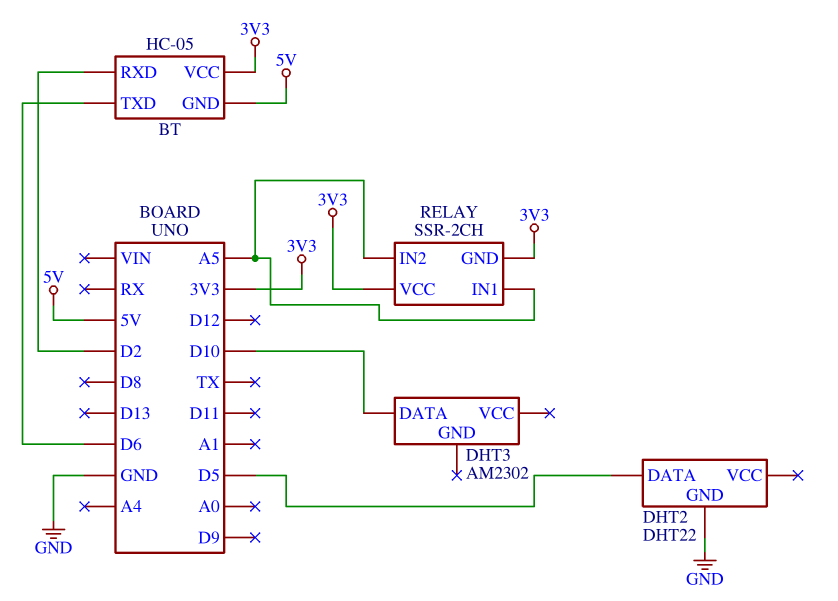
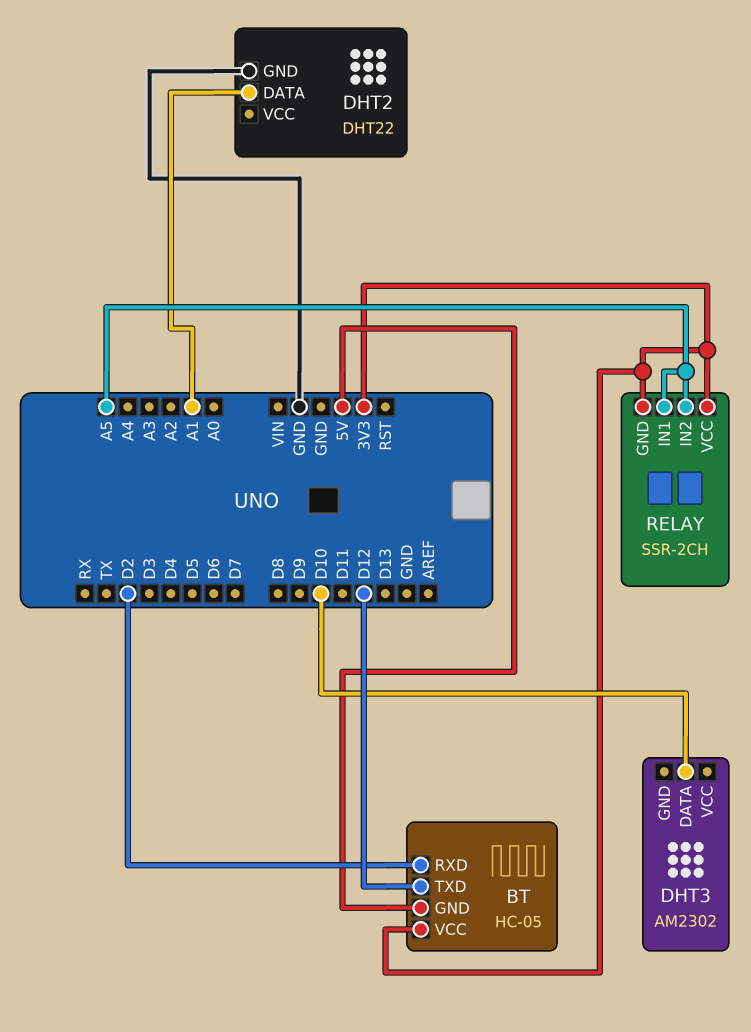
BT pin TXD: D6 -> D12
DHT2 pin DATA: D5 -> A1

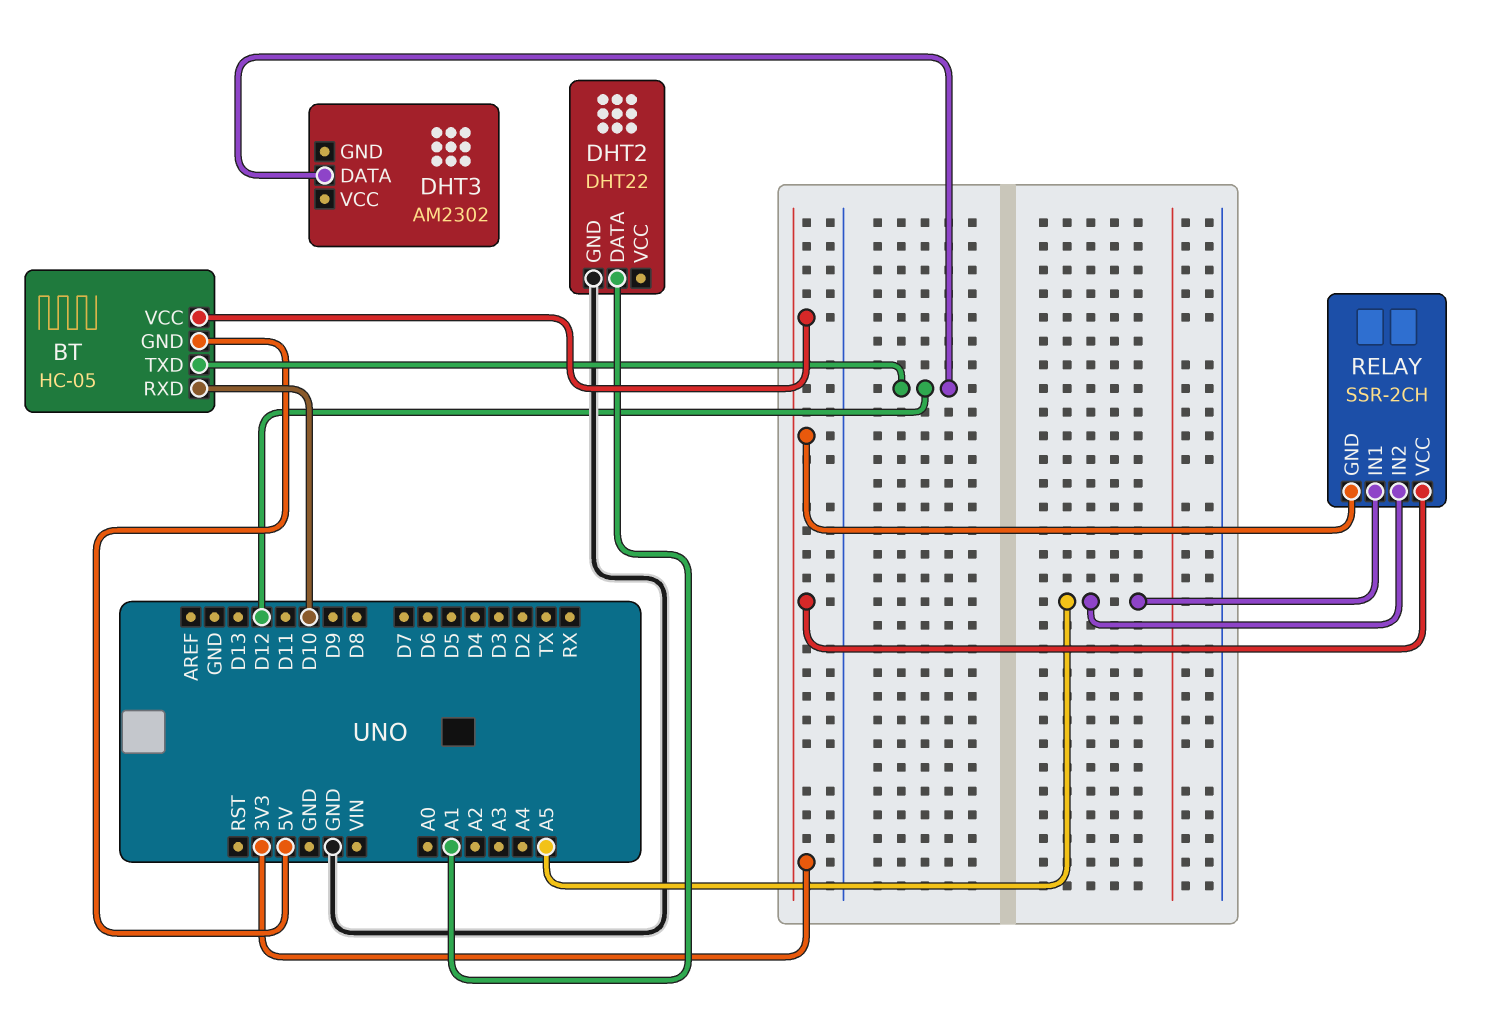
BT pin RXD: D2 -> D10
DHT3 pin DATA: D10 -> D12

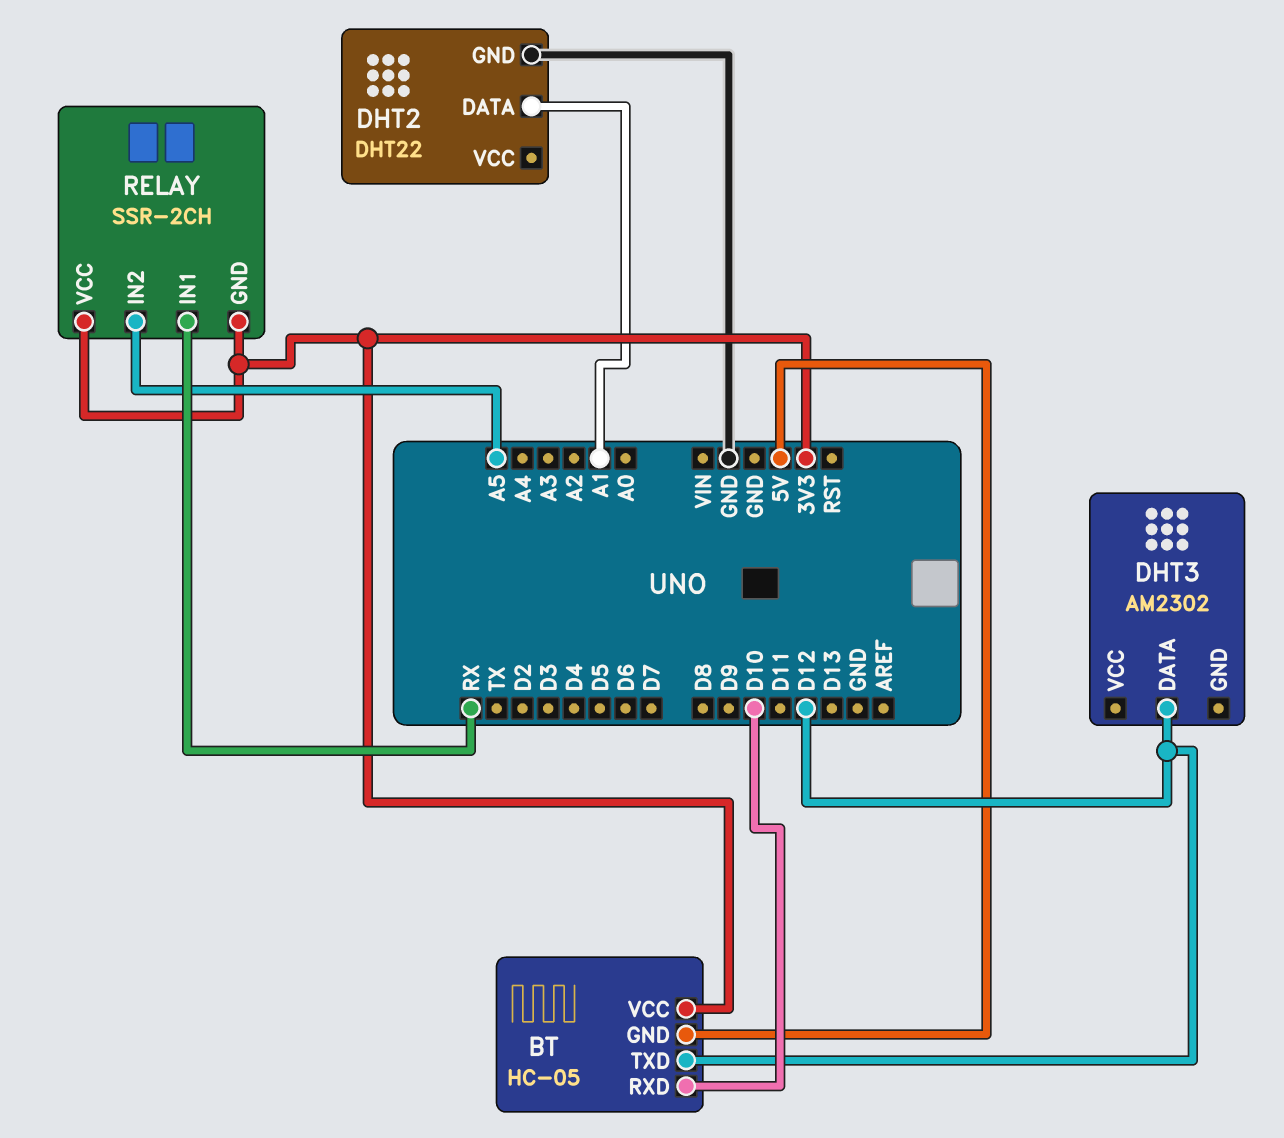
RELAY pin IN1: A5 -> RX

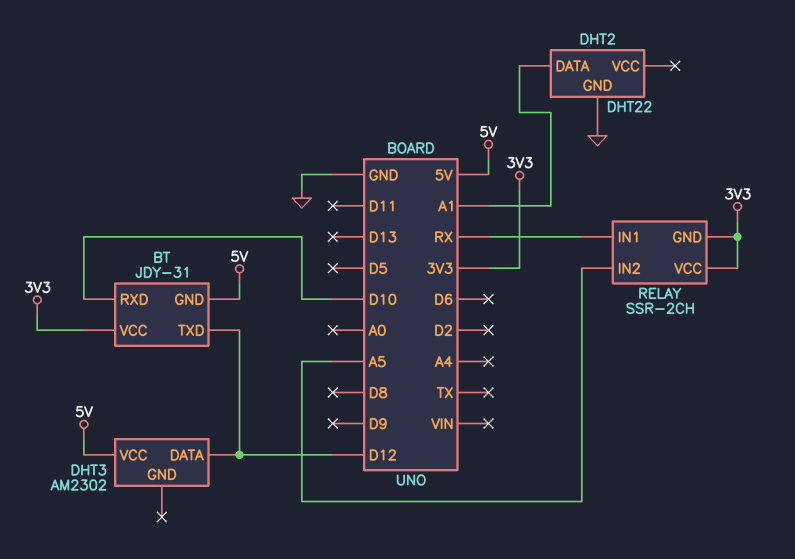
BT: HC-05 -> JDY-31
DHT3 pin VCC: none -> 5V

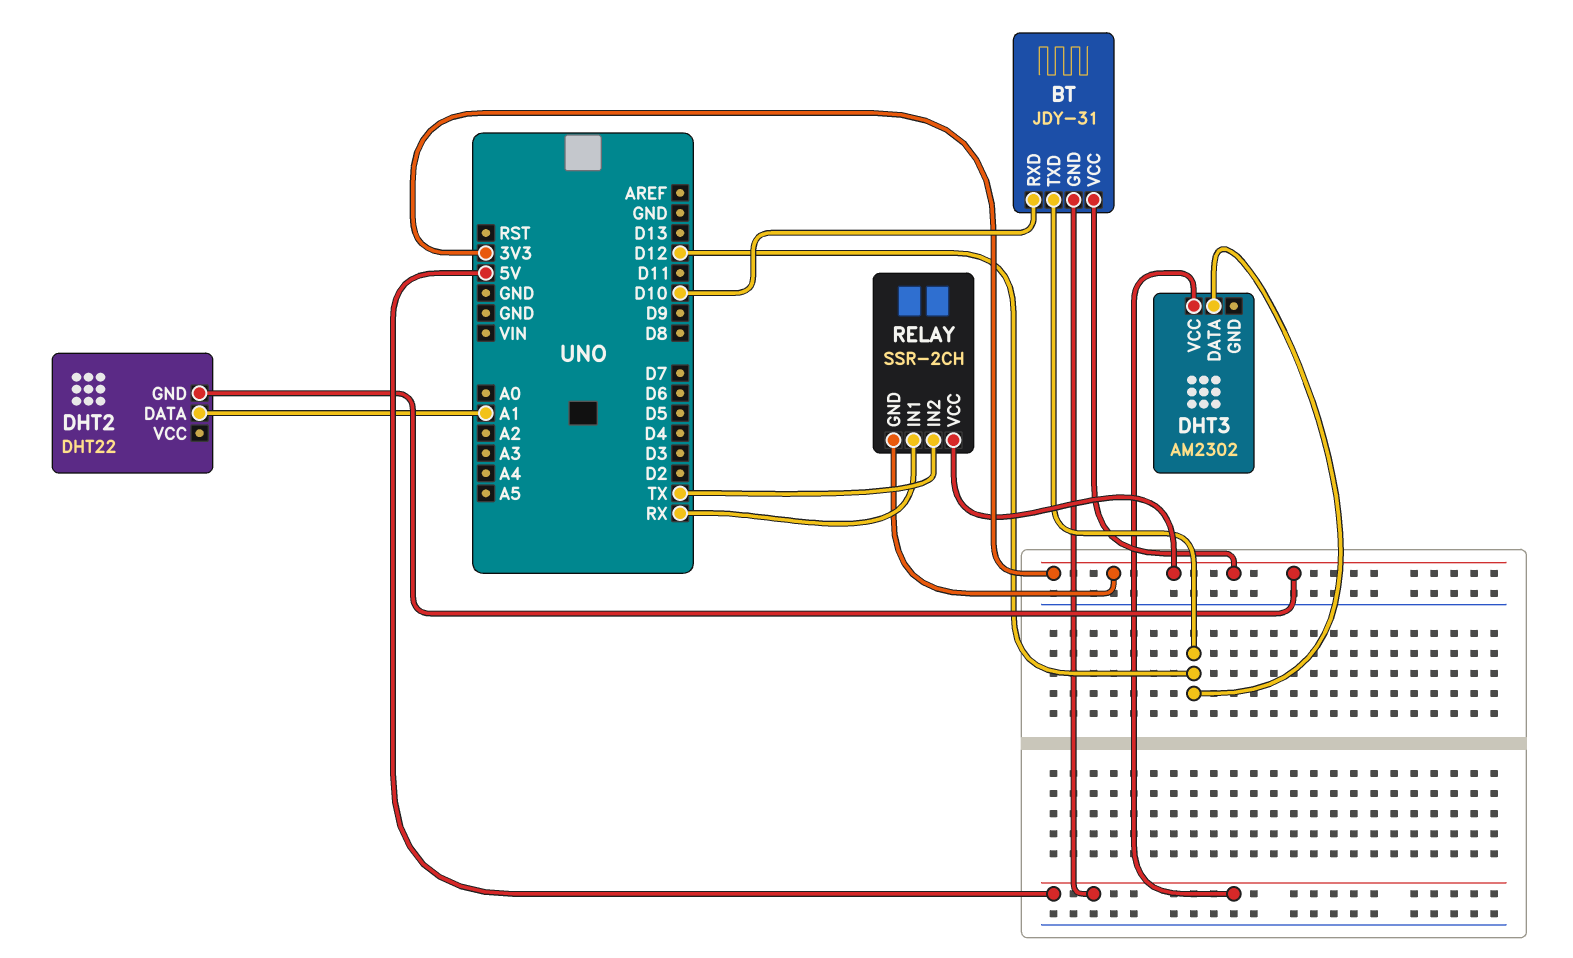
DHT2 pin GND: GND -> 3V3
RELAY pin IN2: A5 -> TX

